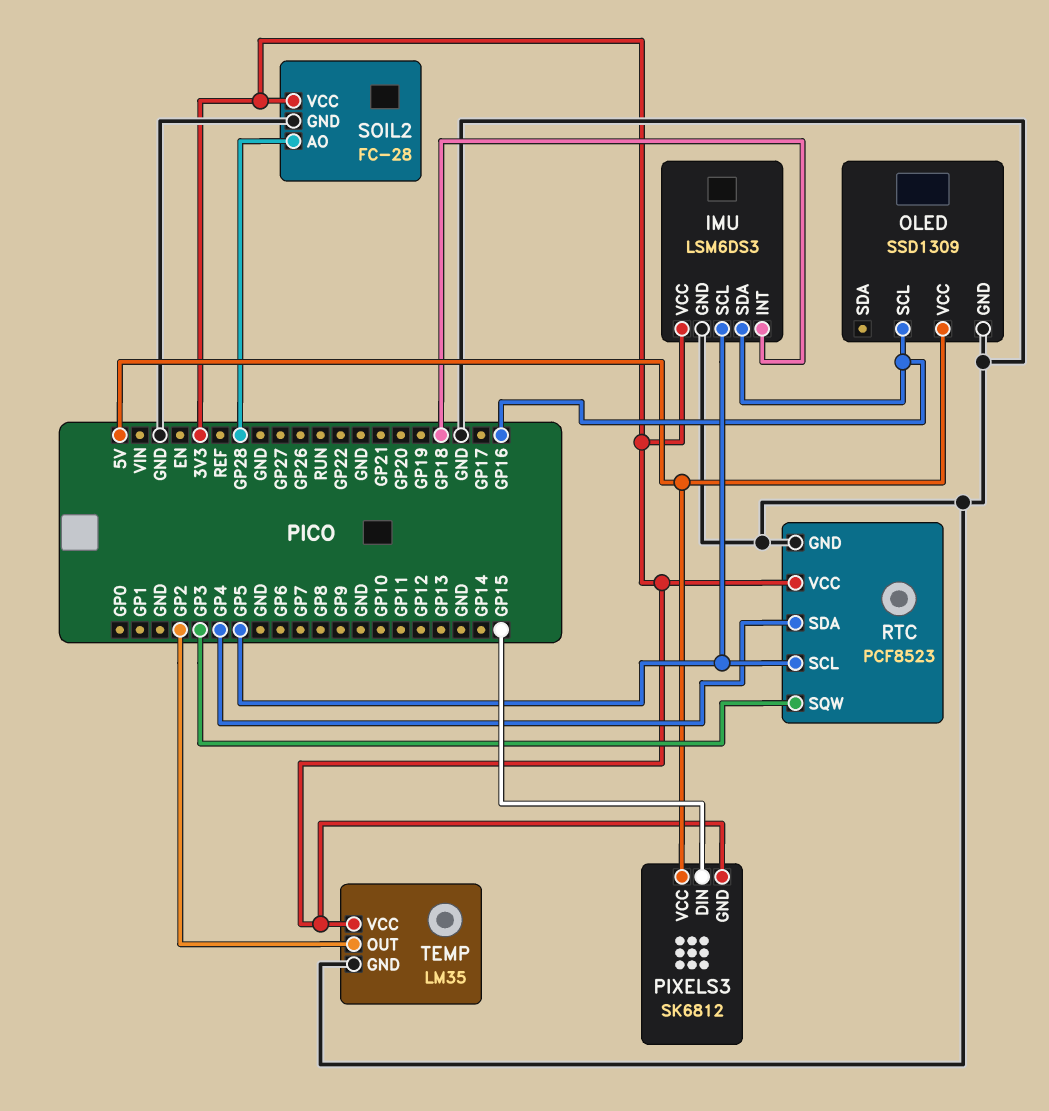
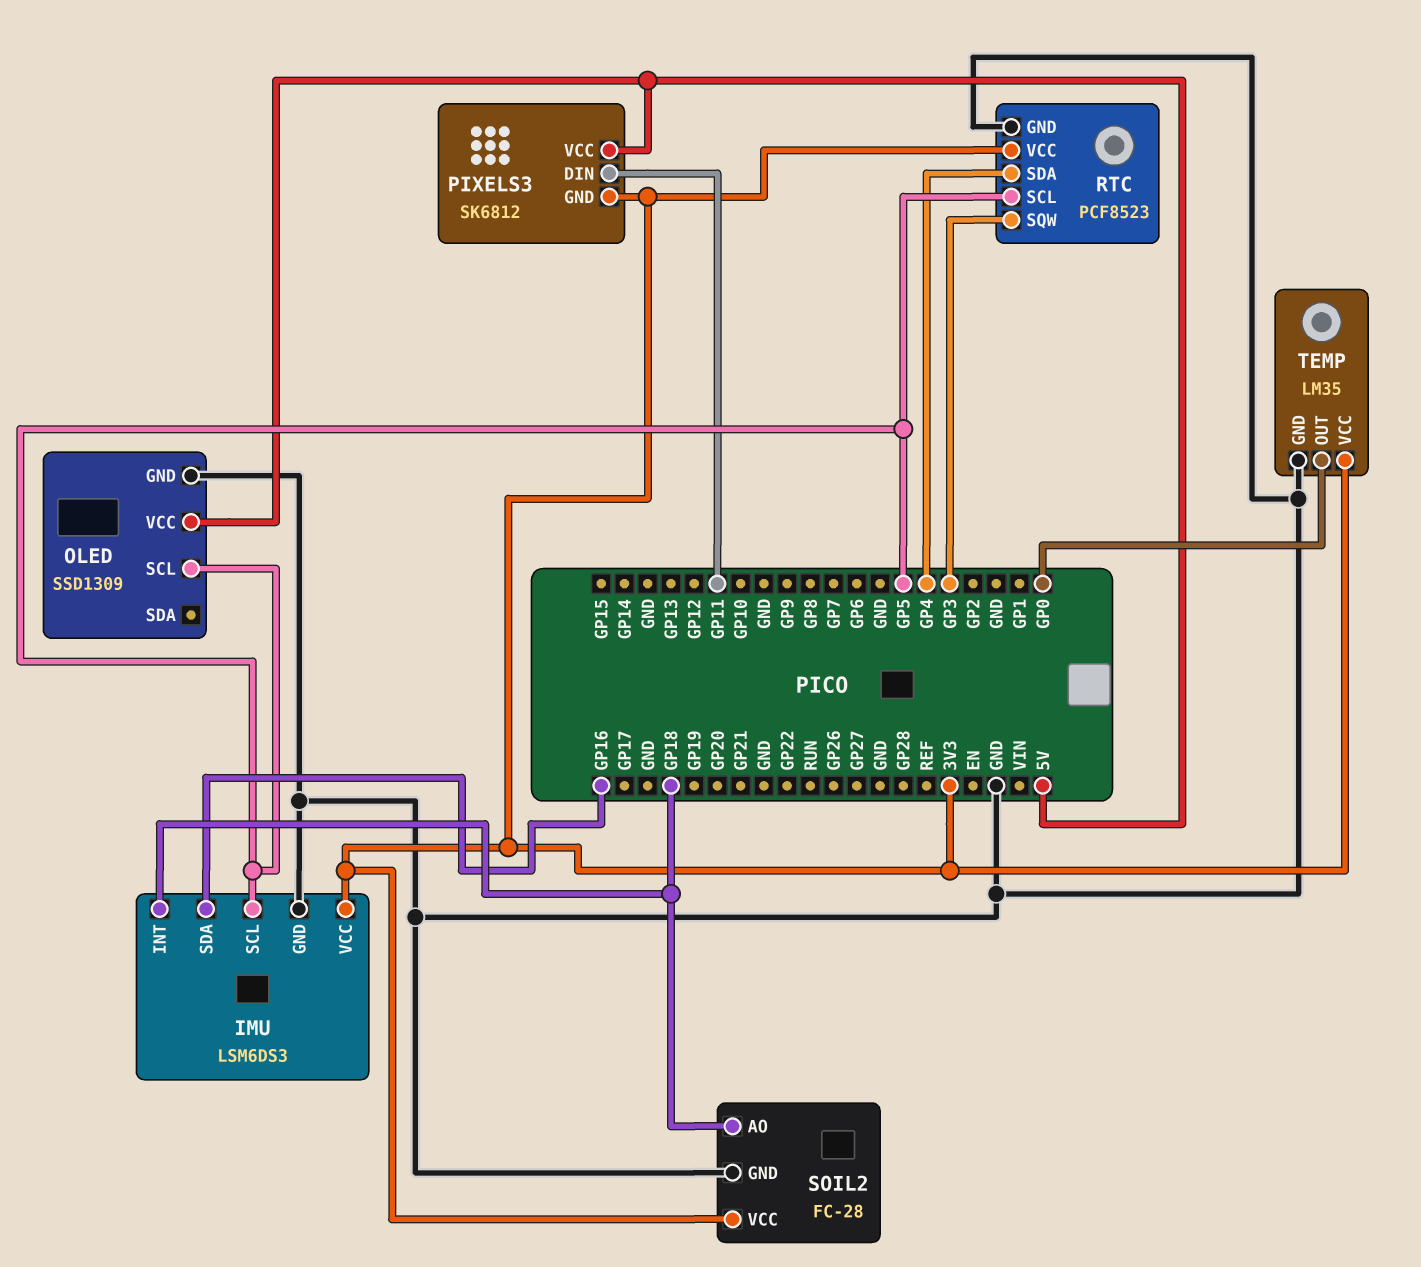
OLED pin SCL: GP16 -> GP5
PIXELS3 pin DIN: GP15 -> GP11
SOIL2 pin AO: GP28 -> GP18
TEMP pin OUT: GP2 -> GP0

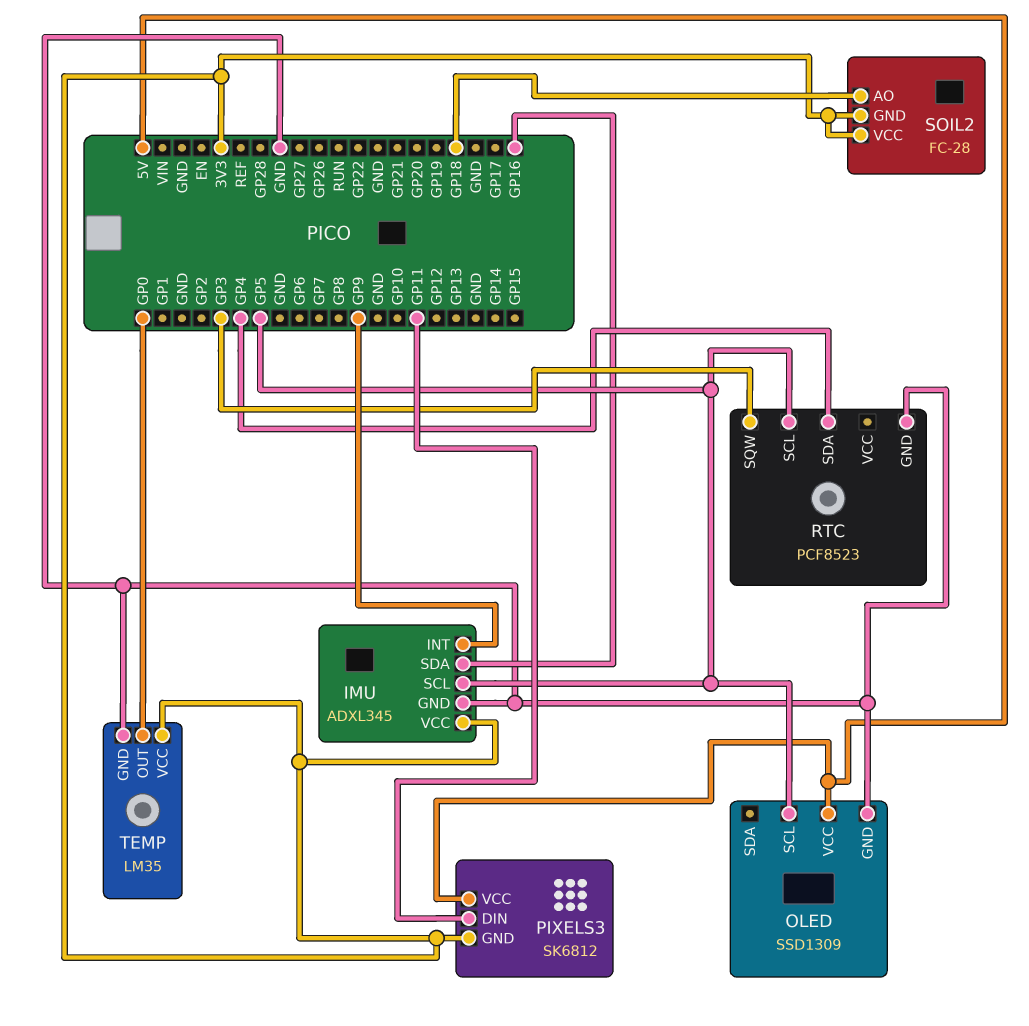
IMU: LSM6DS3 -> ADXL345
IMU pin INT: GP18 -> GP9
RTC pin VCC: 3V3 -> none
SOIL2 pin GND: GND -> 3V3

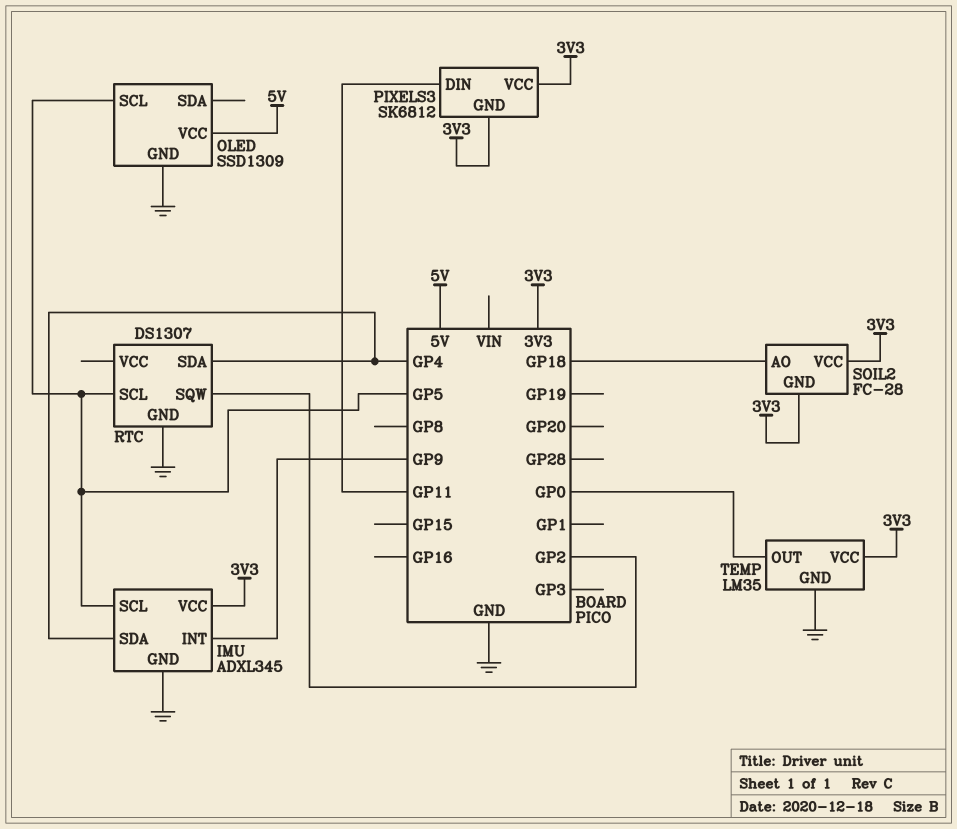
IMU pin SDA: GP16 -> GP4
PIXELS3 pin VCC: 5V -> 3V3
RTC: PCF8523 -> DS1307
RTC pin SQW: GP3 -> GP2

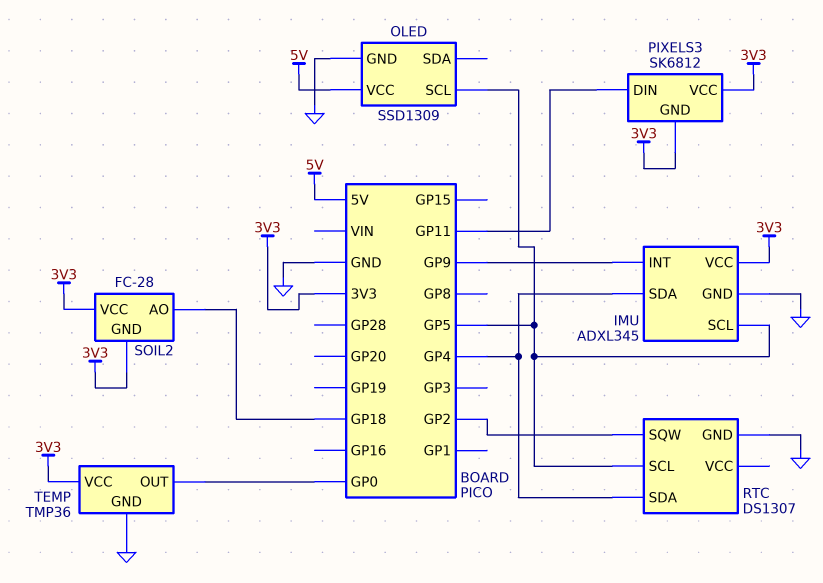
TEMP: LM35 -> TMP36

